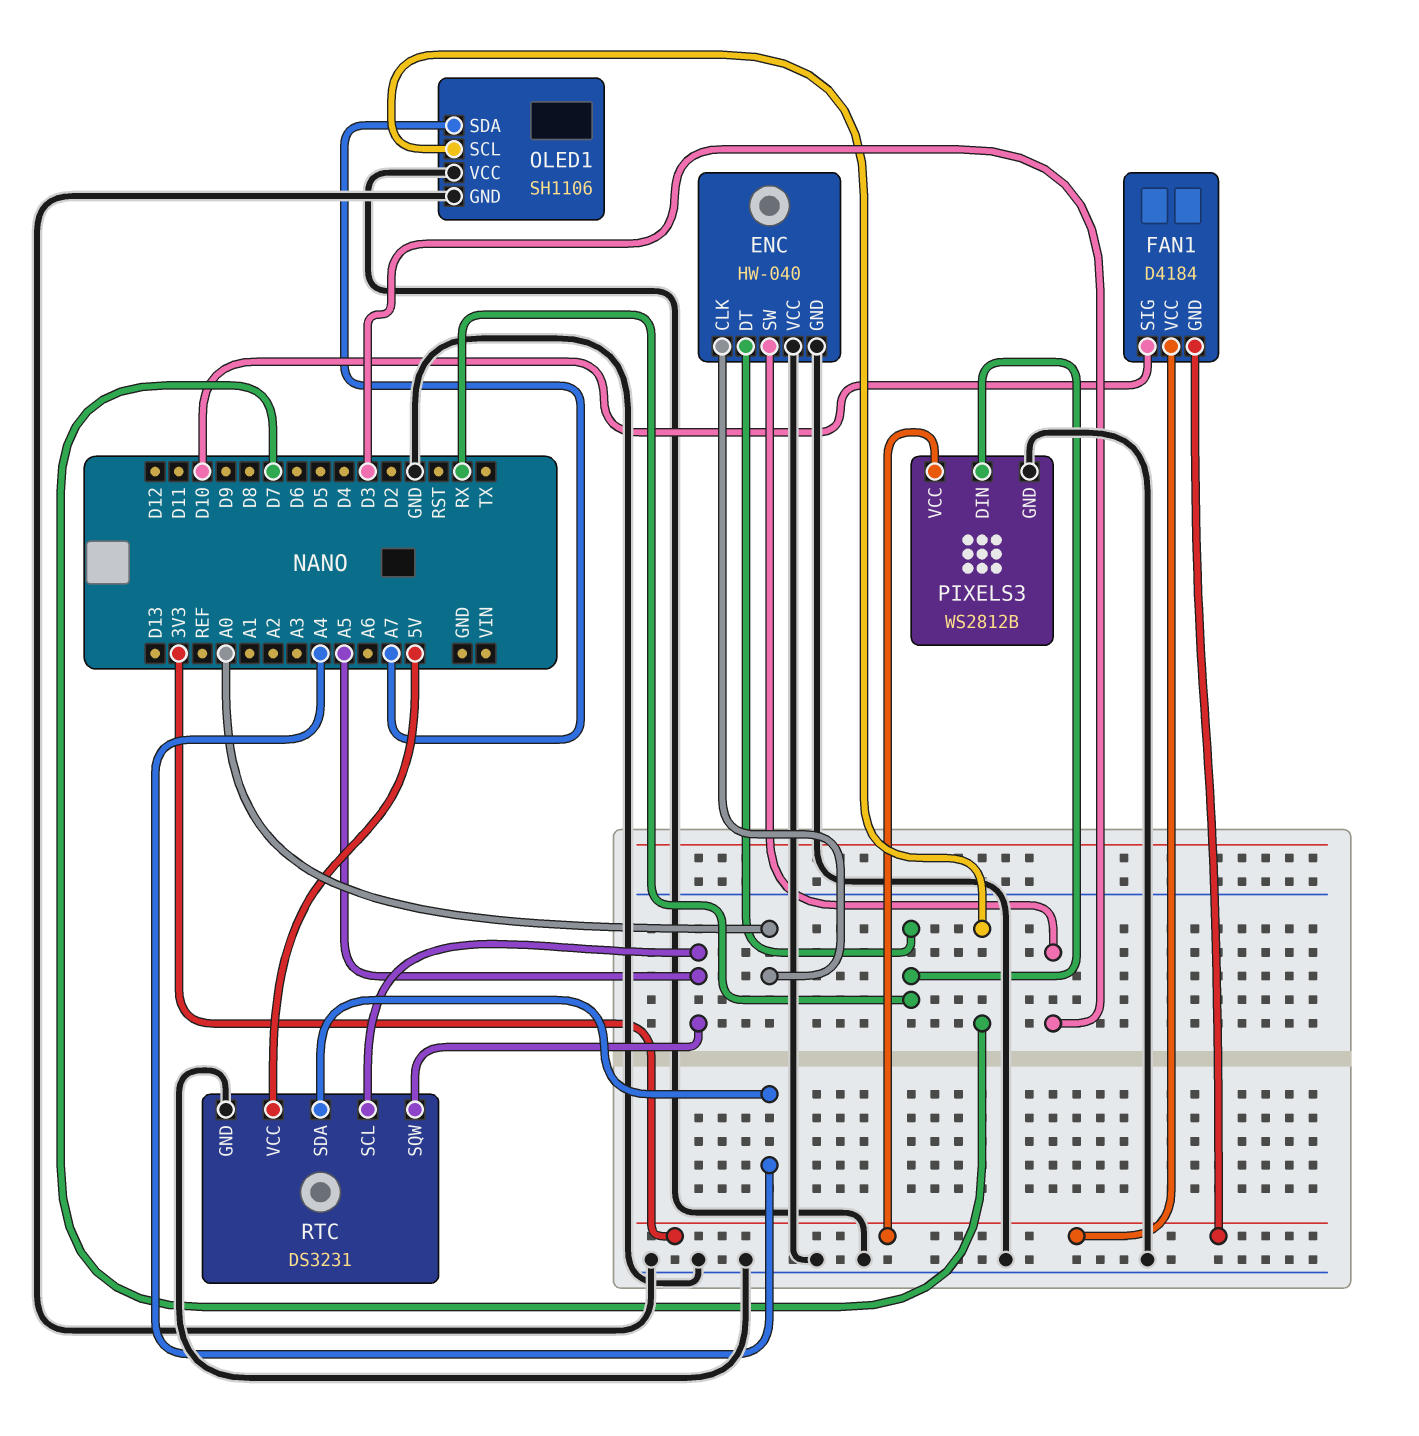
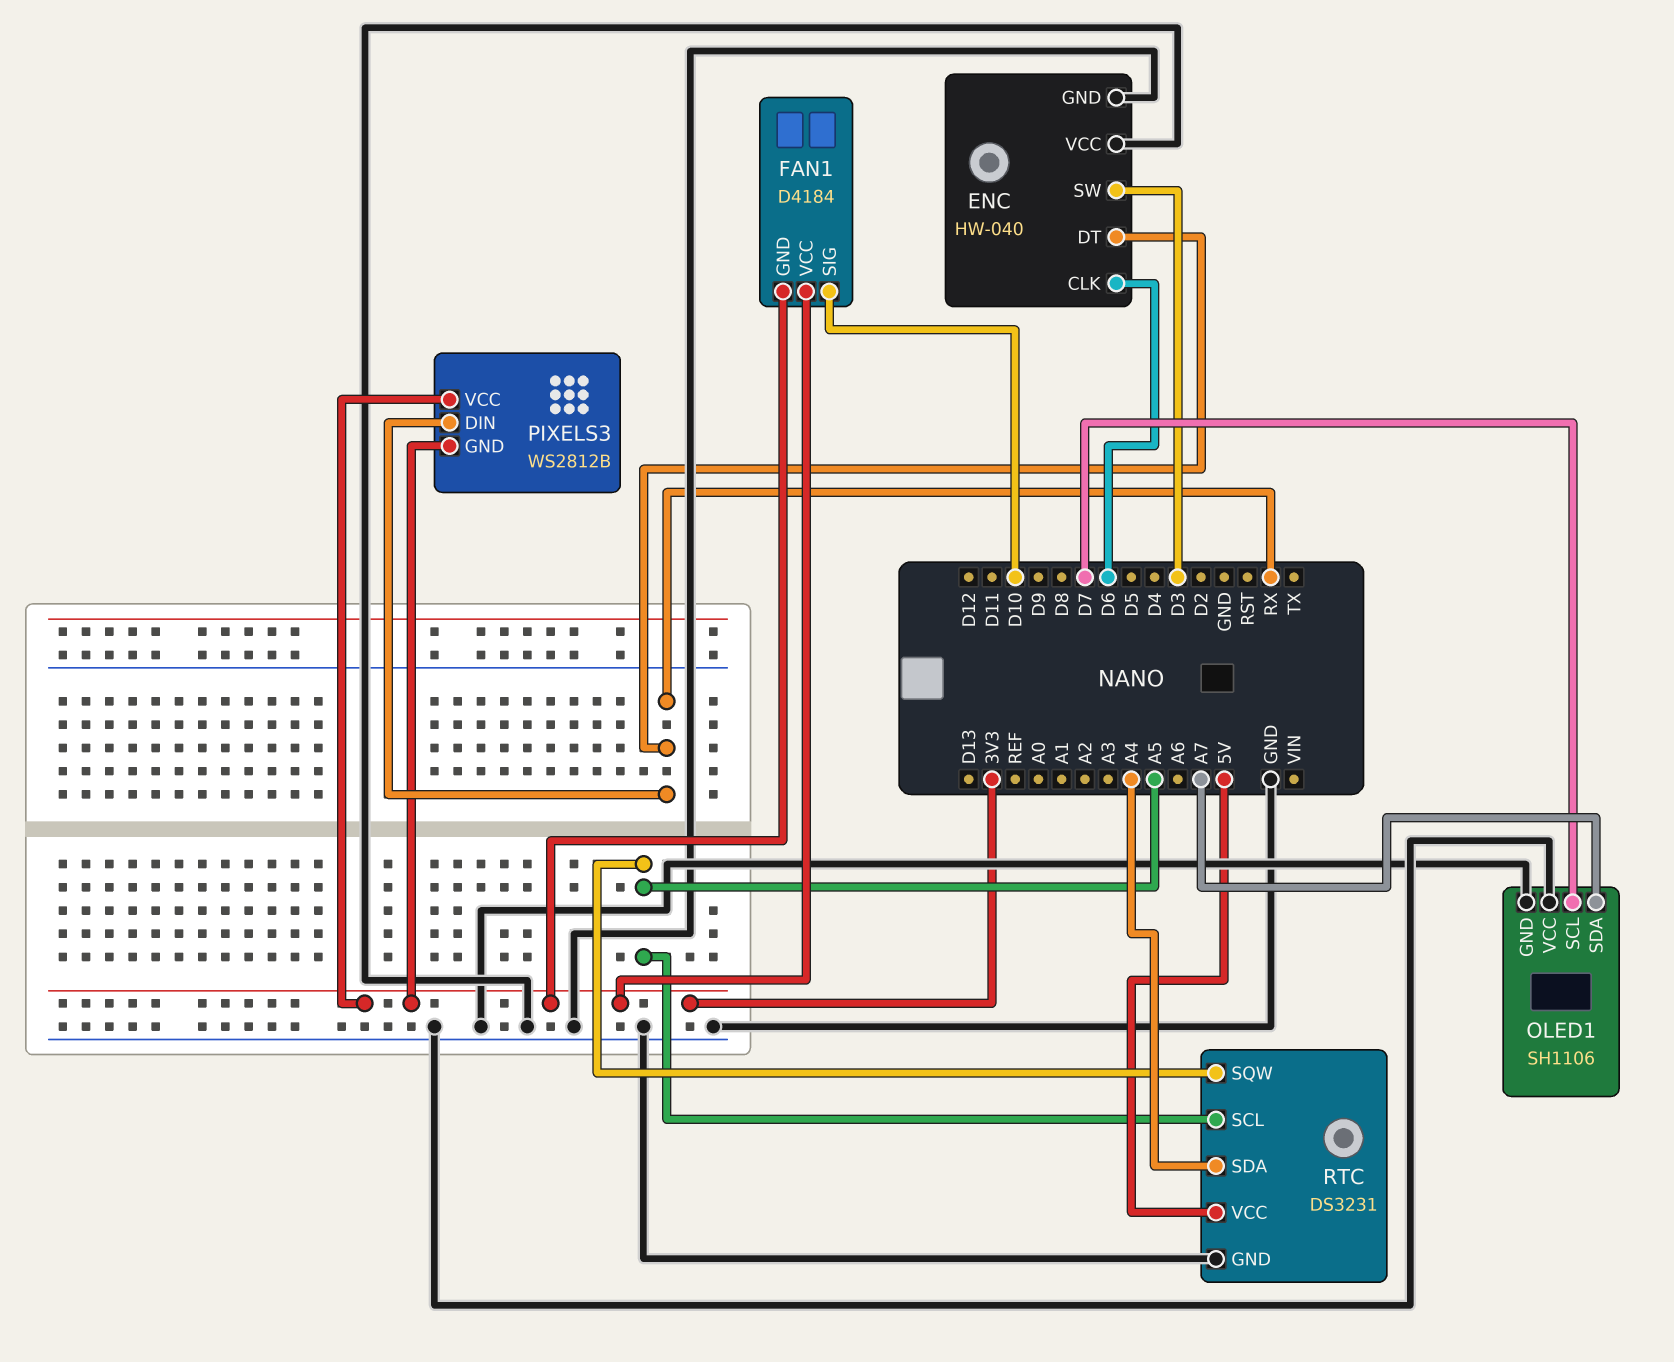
ENC pin CLK: A0 -> D6
PIXELS3 pin GND: GND -> 3V3

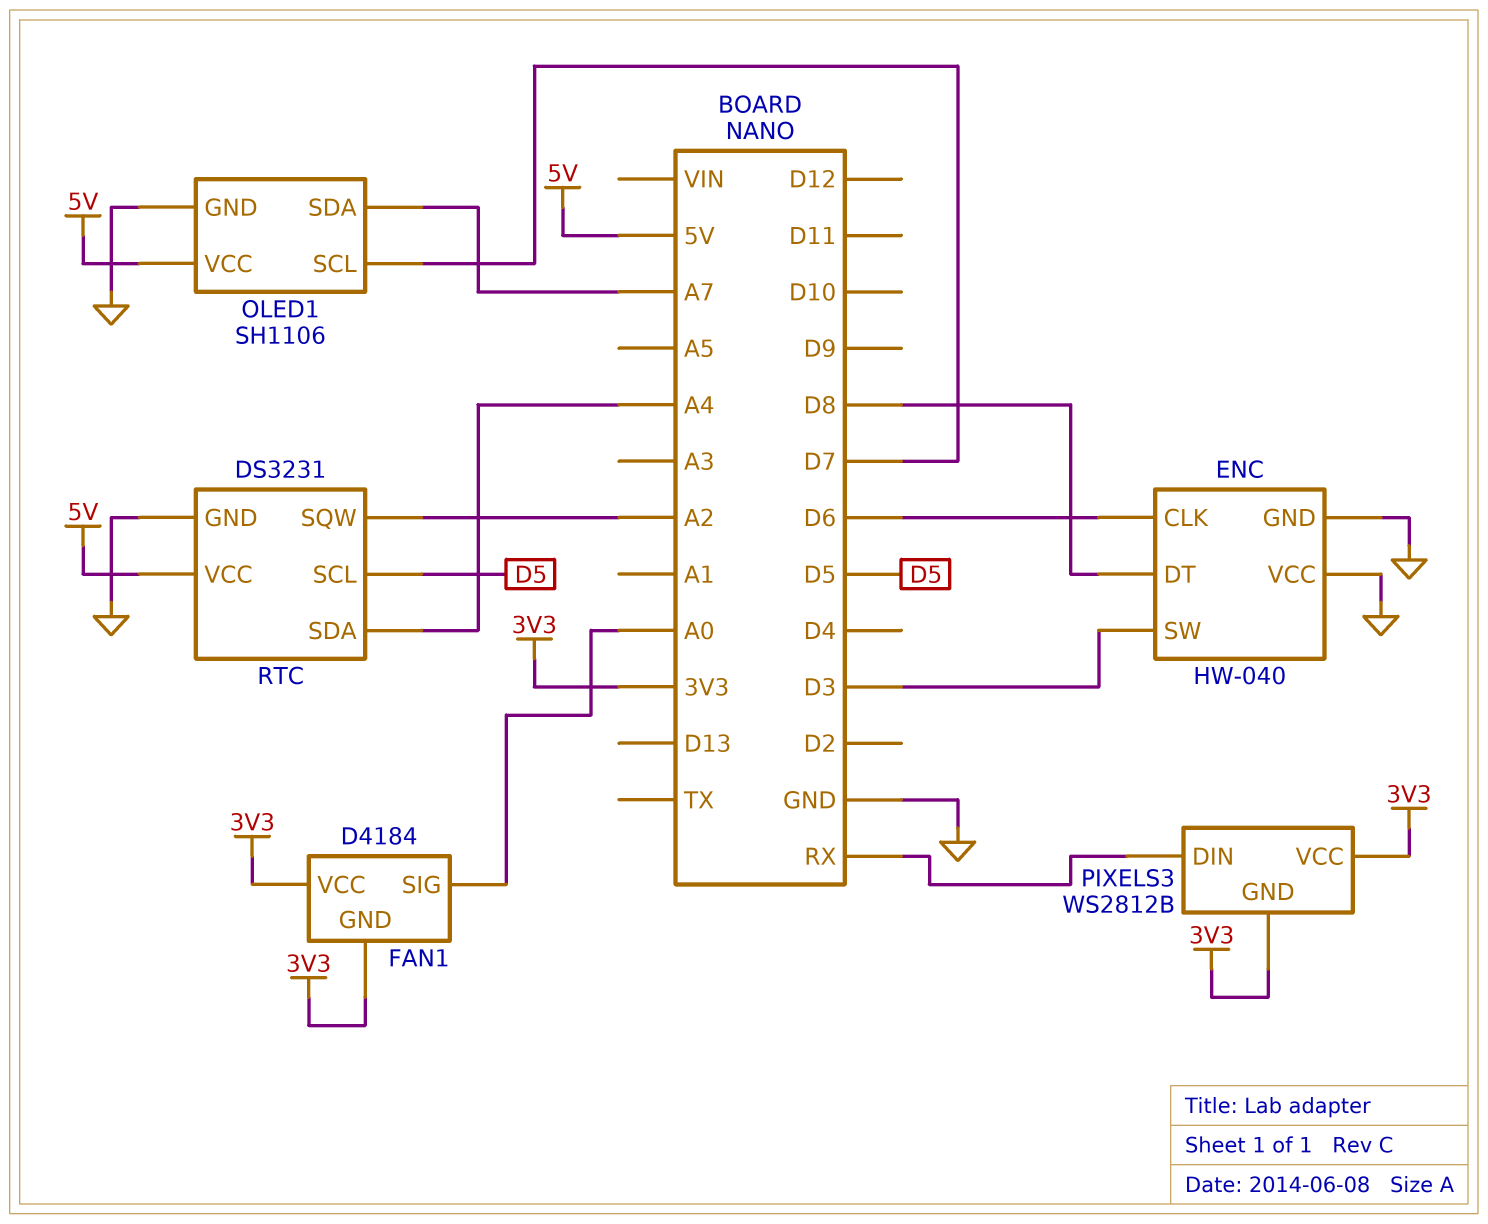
ENC pin DT: RX -> D8
FAN1 pin SIG: D10 -> A0
OLED1 pin VCC: GND -> 5V
RTC pin SCL: A5 -> D5
RTC pin SQW: A5 -> A2

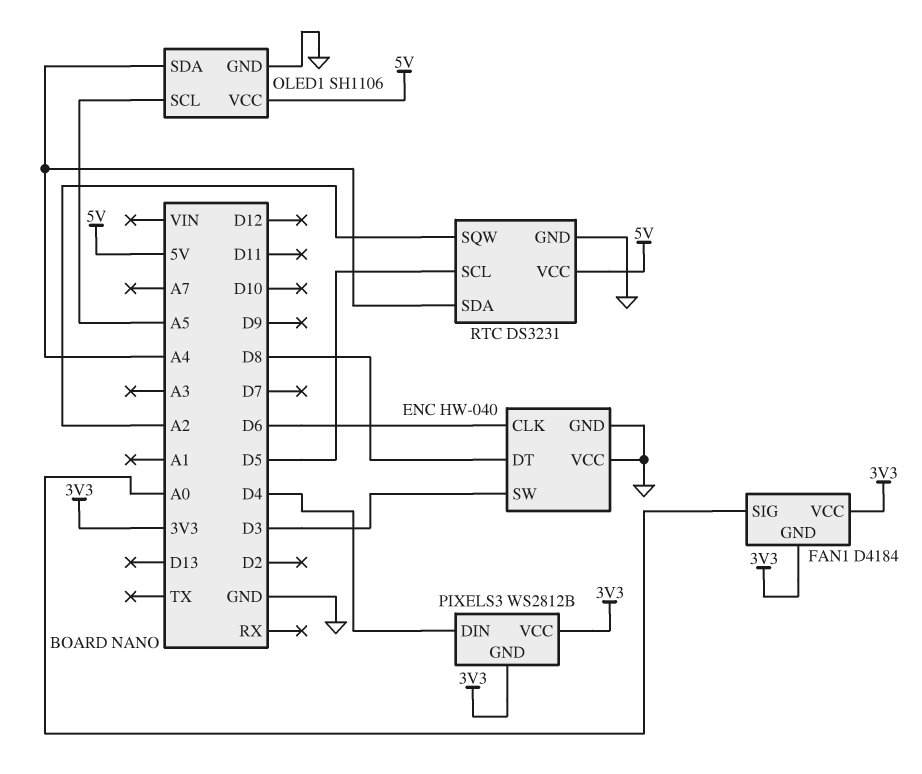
OLED1 pin SCL: D7 -> A5
OLED1 pin SDA: A7 -> A4
PIXELS3 pin DIN: RX -> D4

